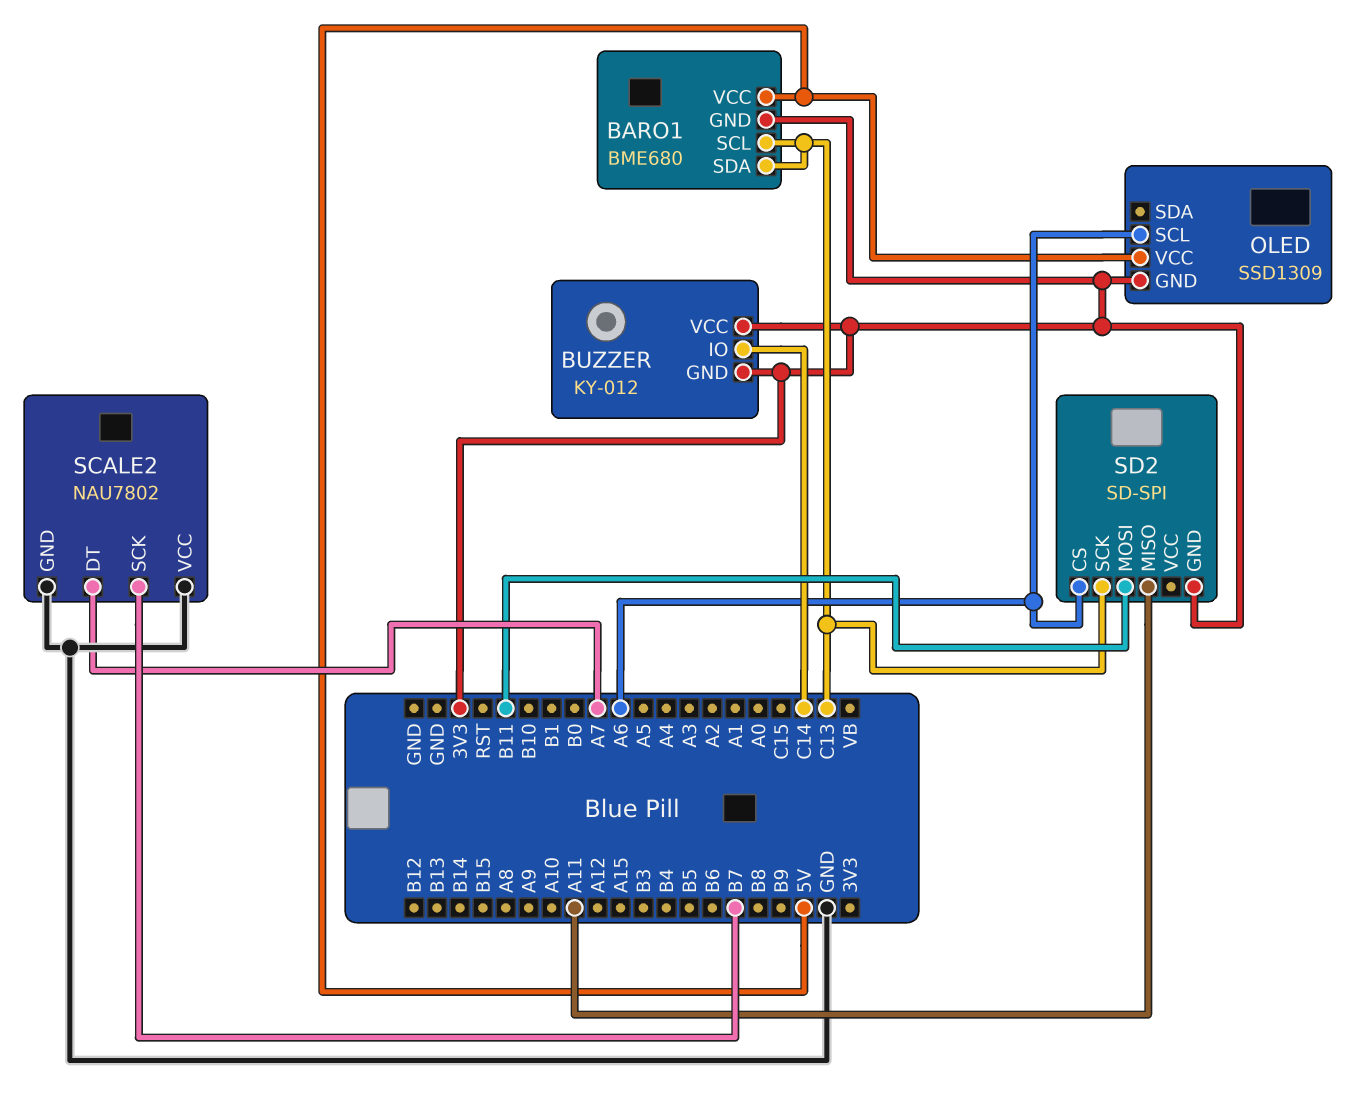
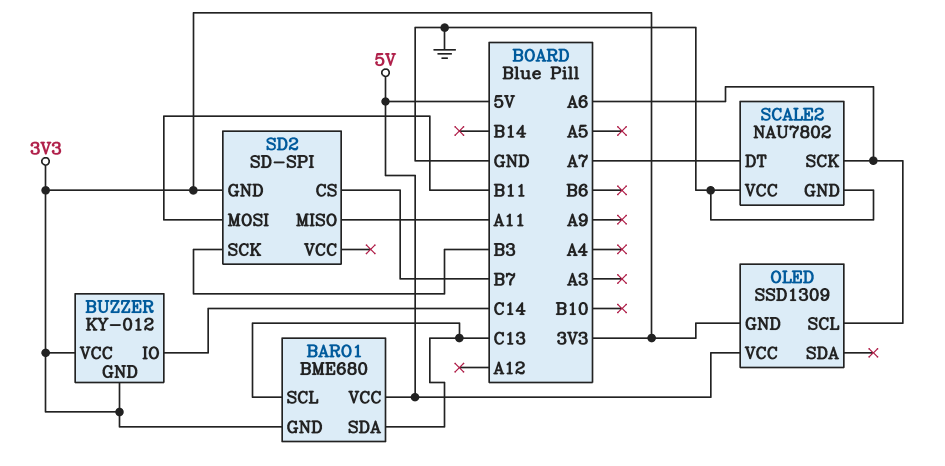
SCALE2 pin SCK: B7 -> A6
SD2 pin CS: A6 -> B7
SD2 pin SCK: C13 -> B3

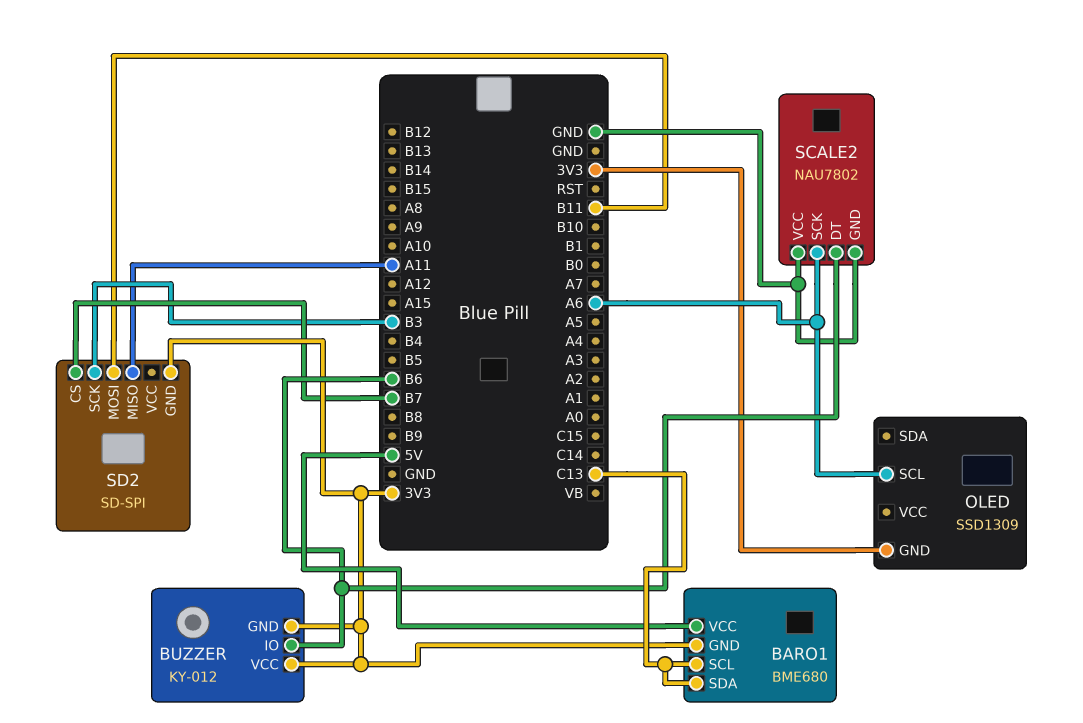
BUZZER pin IO: C14 -> B6
OLED pin VCC: 5V -> none
SCALE2 pin DT: A7 -> B6

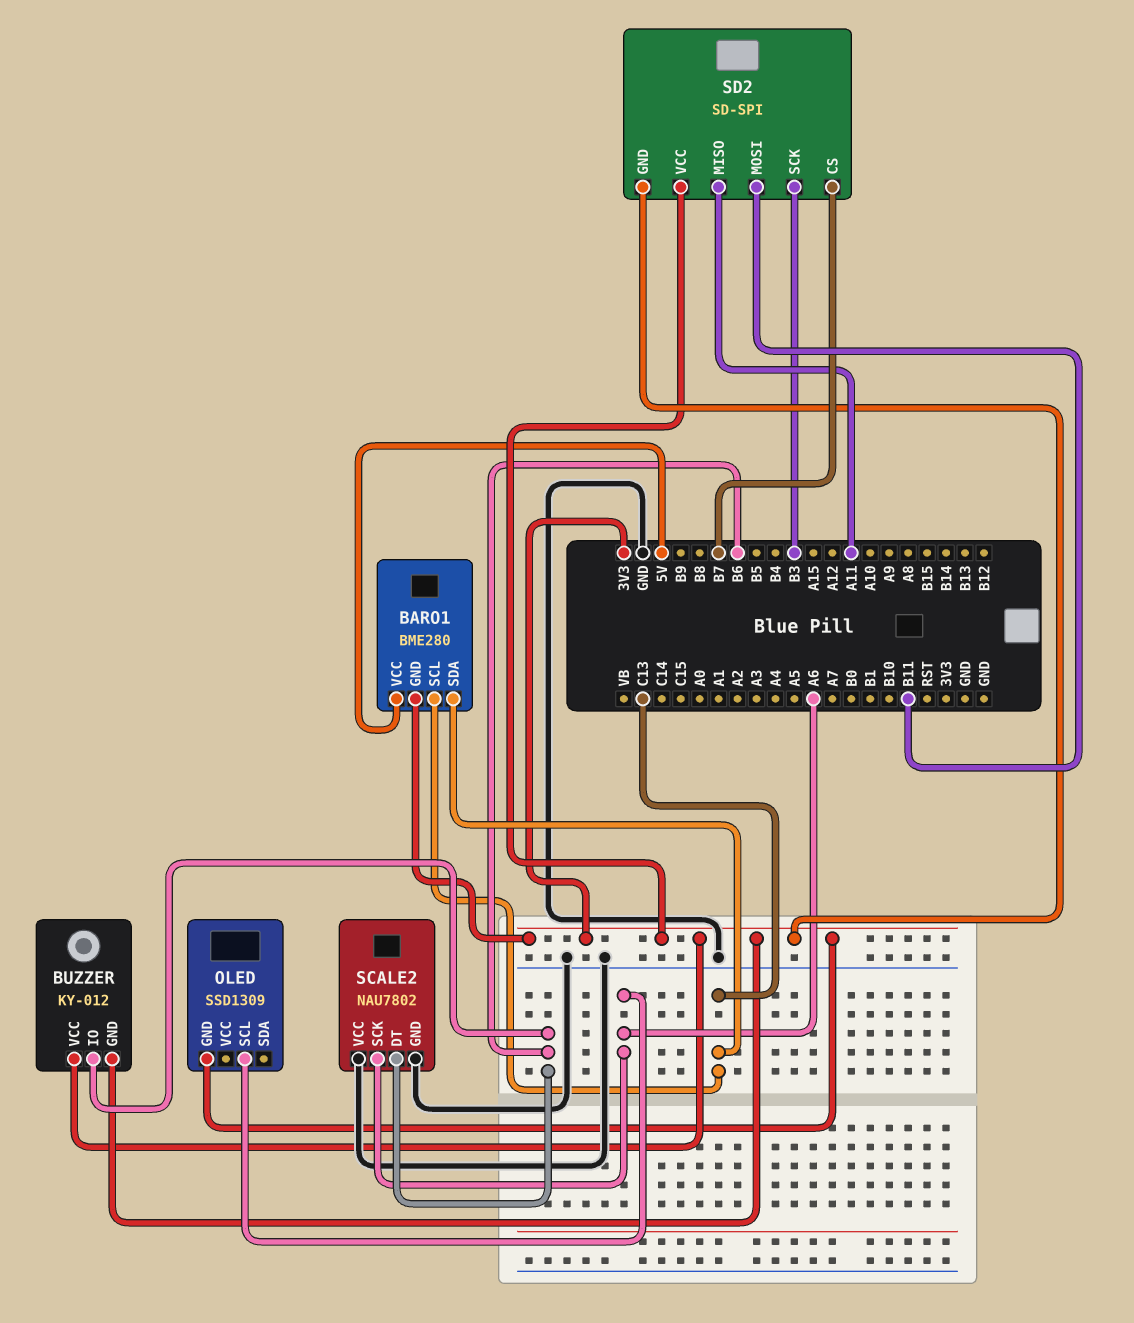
BARO1: BME680 -> BME280
SD2 pin VCC: none -> 3V3

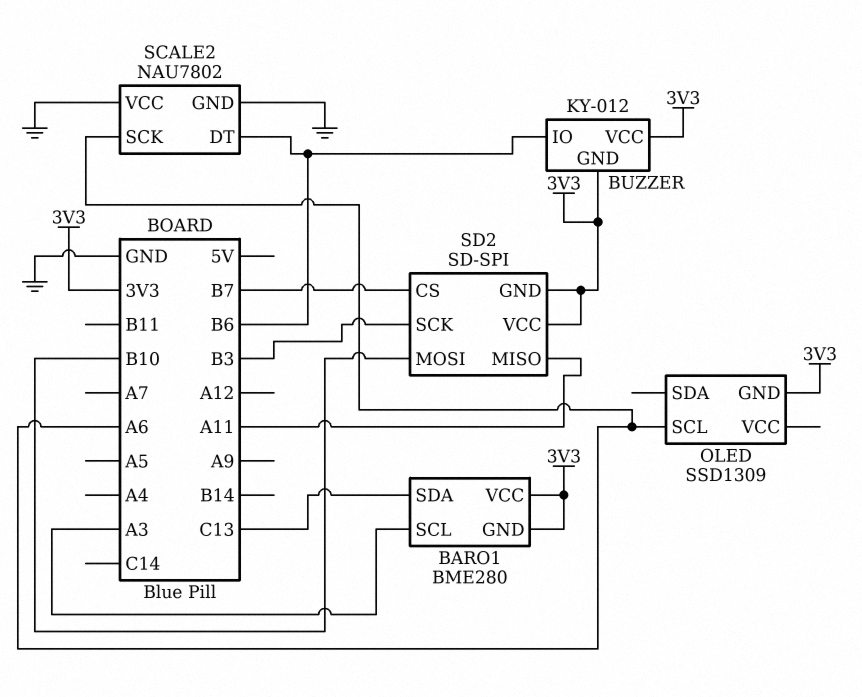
BARO1 pin SCL: C13 -> A3
BARO1 pin VCC: 5V -> 3V3
SD2 pin MOSI: B11 -> B10

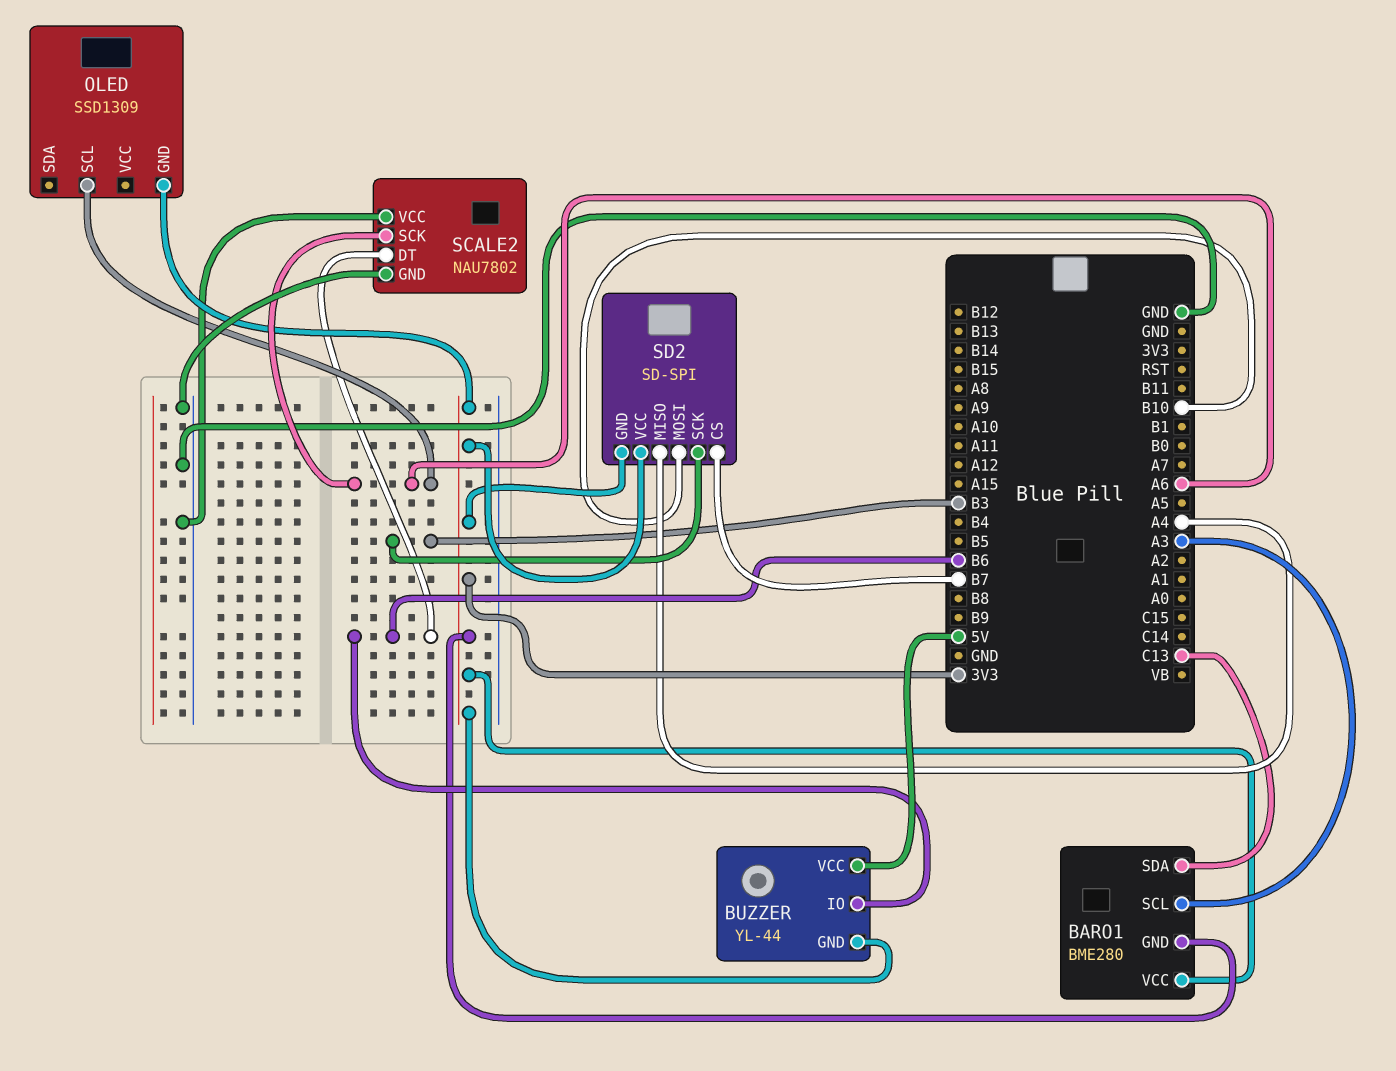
BUZZER: KY-012 -> YL-44
BUZZER pin VCC: 3V3 -> 5V
SD2 pin MISO: A11 -> A4

